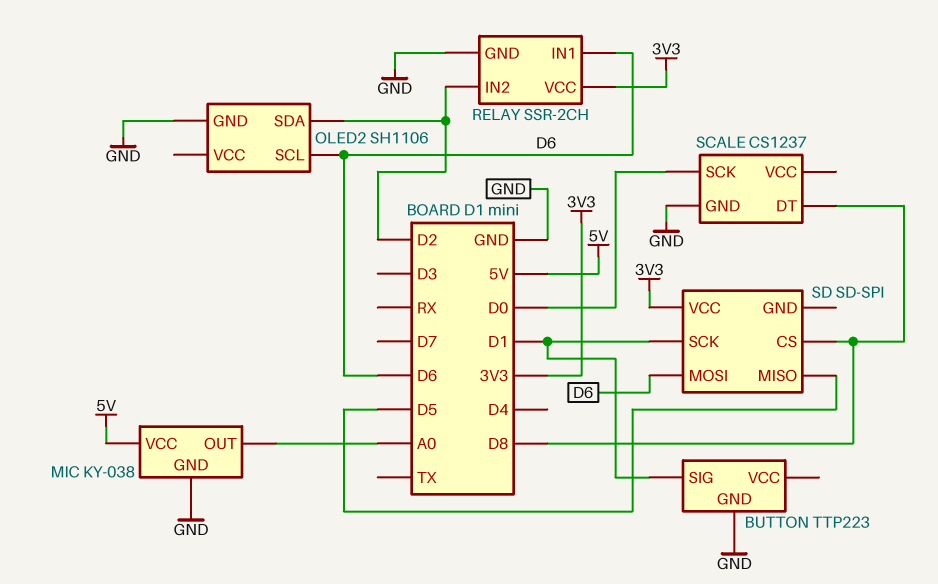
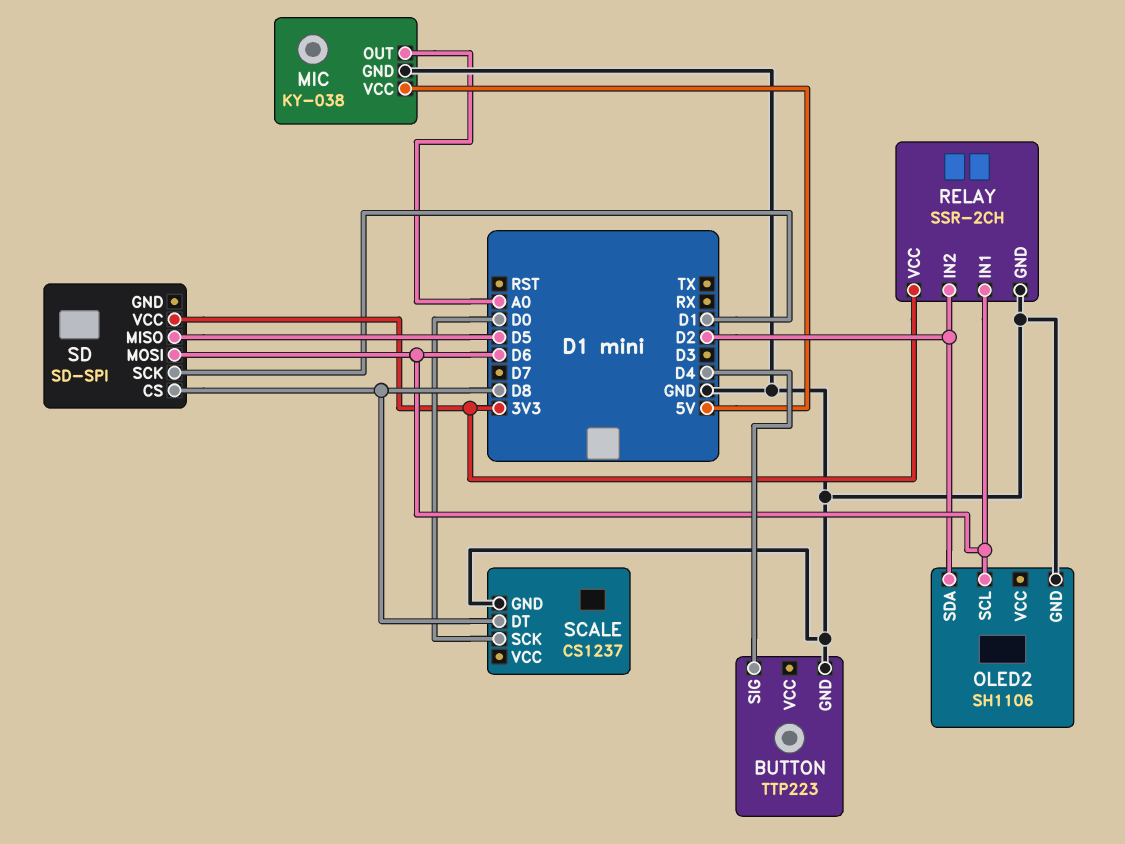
BUTTON pin SIG: D1 -> D4

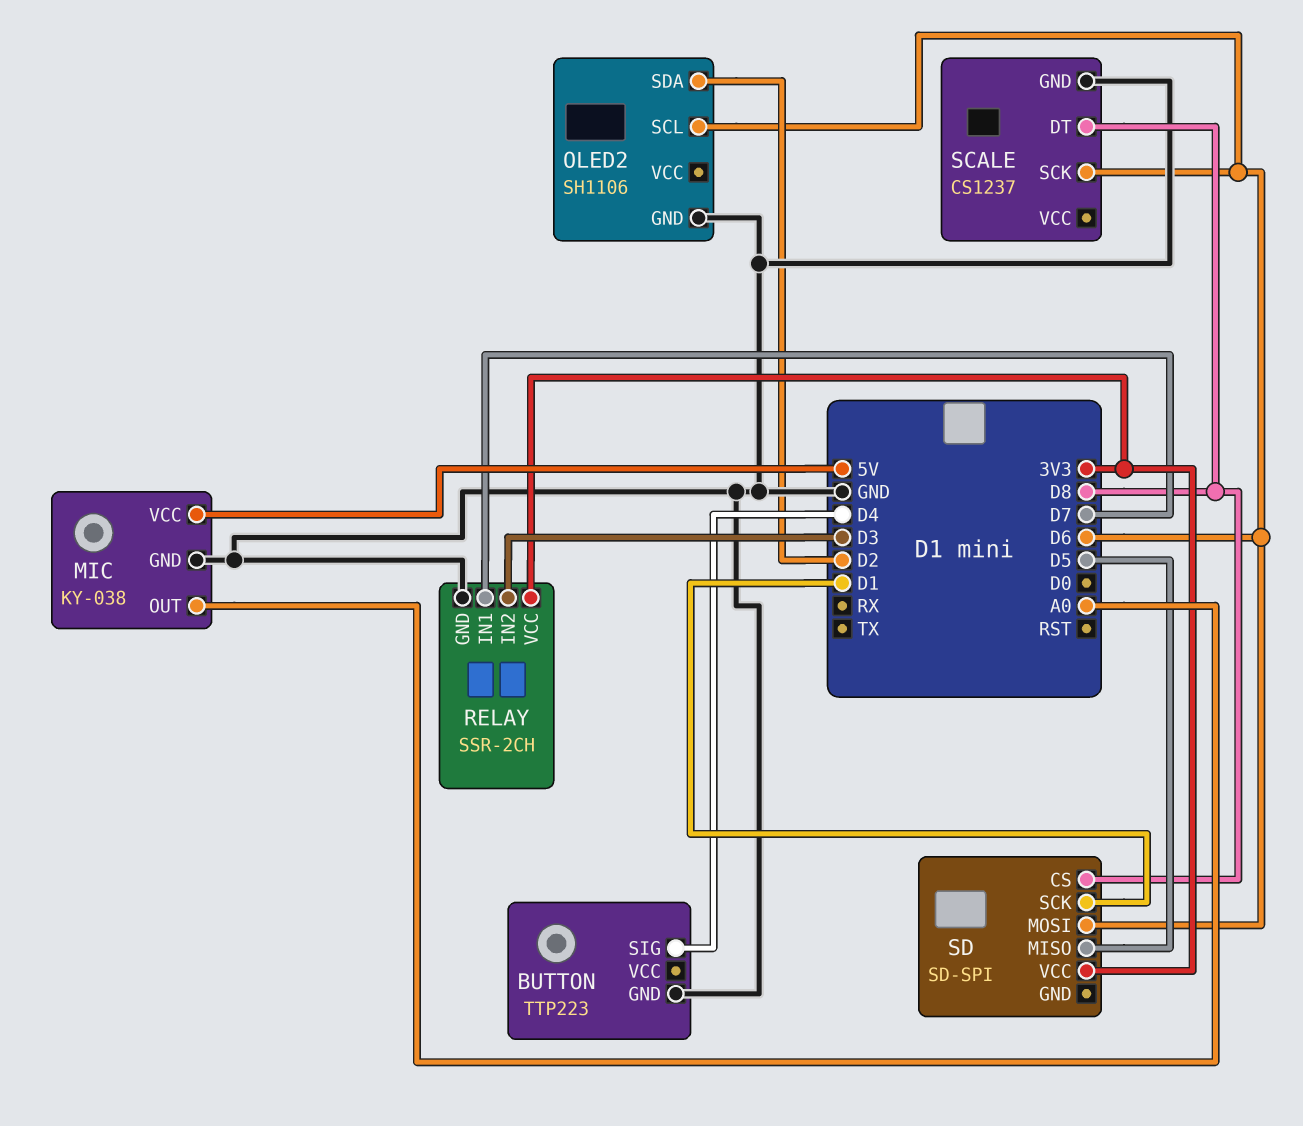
RELAY pin IN1: D6 -> D7
RELAY pin IN2: D2 -> D3
SCALE pin SCK: D0 -> D6

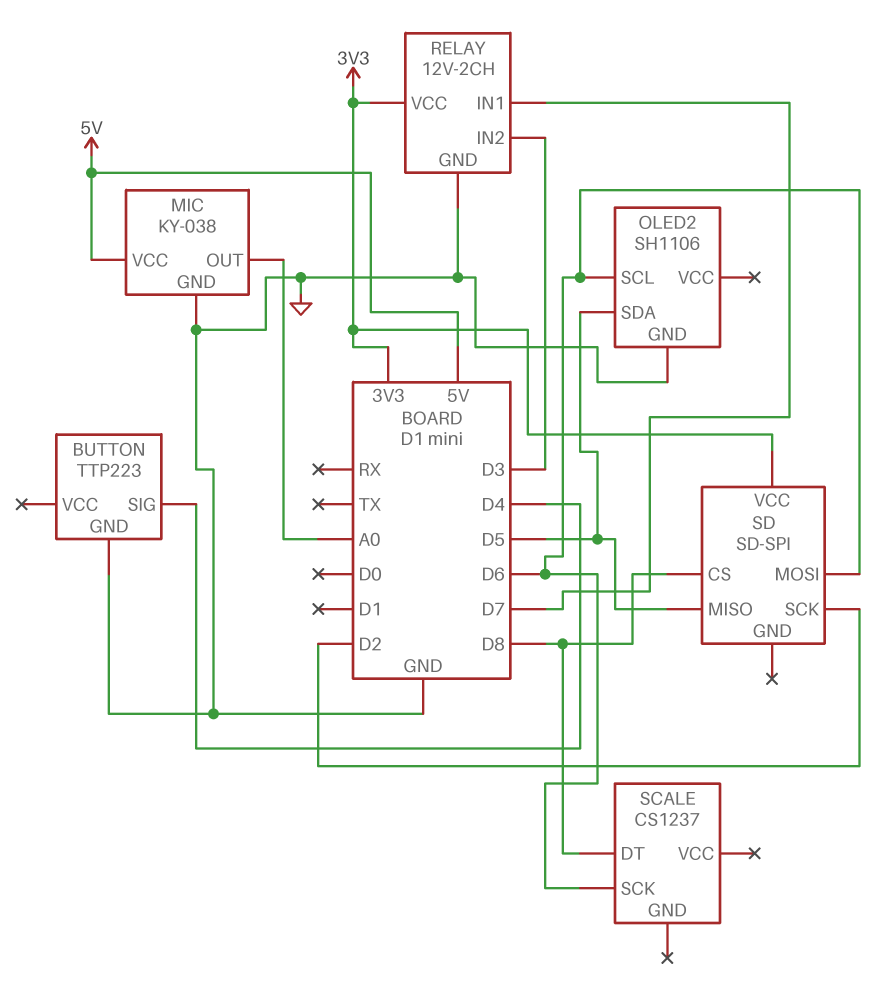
OLED2 pin SDA: D2 -> D5
RELAY: SSR-2CH -> 12V-2CH
SCALE pin GND: GND -> none
SD pin SCK: D1 -> D2

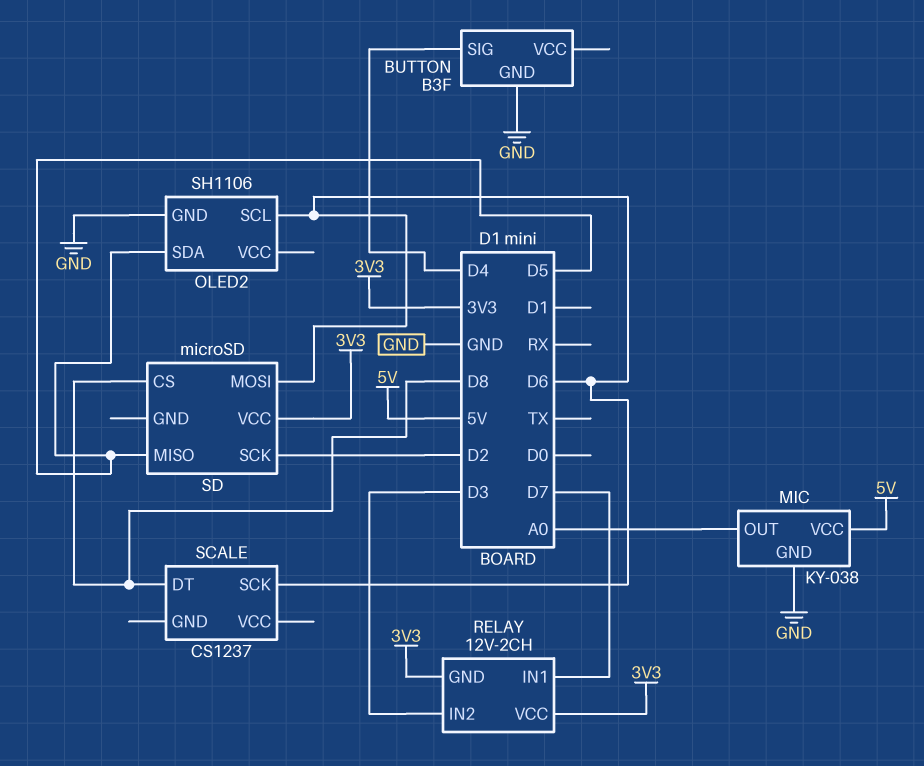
BUTTON: TTP223 -> B3F
RELAY pin GND: GND -> 3V3
SD: SD-SPI -> microSD

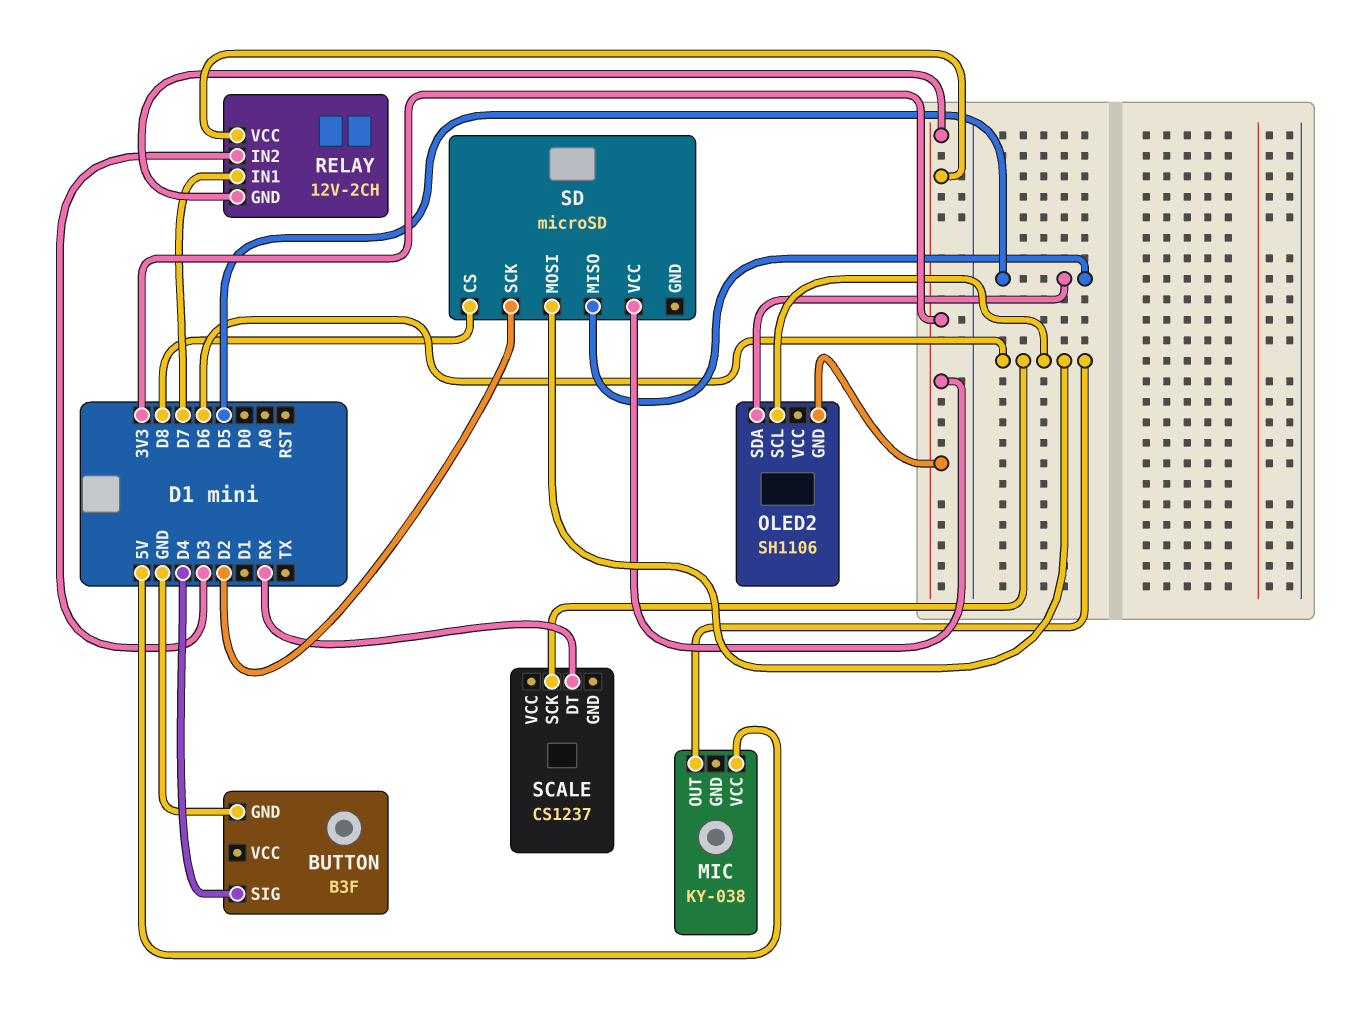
MIC pin GND: GND -> none
MIC pin OUT: A0 -> D6
OLED2 pin GND: GND -> 3V3
SCALE pin DT: D8 -> RX

